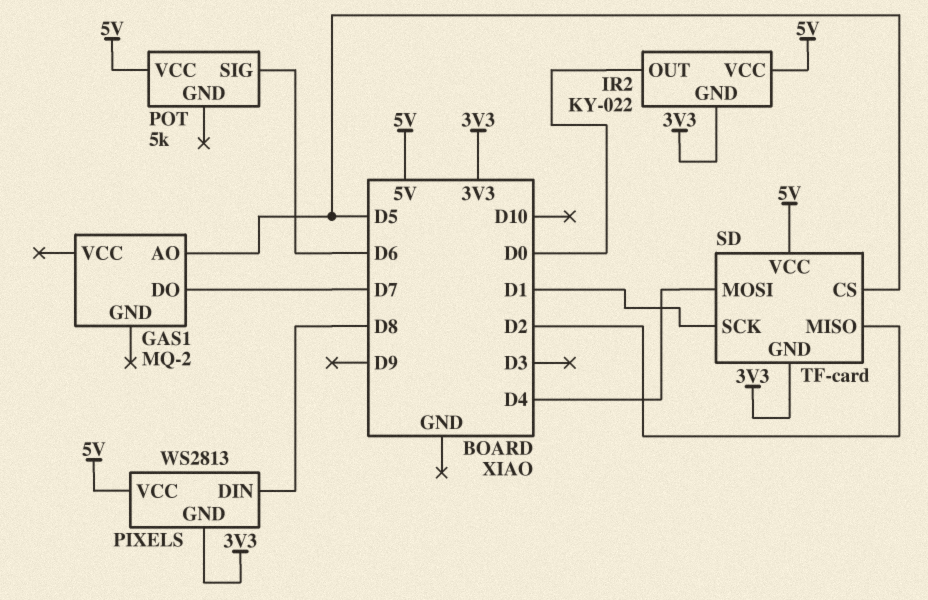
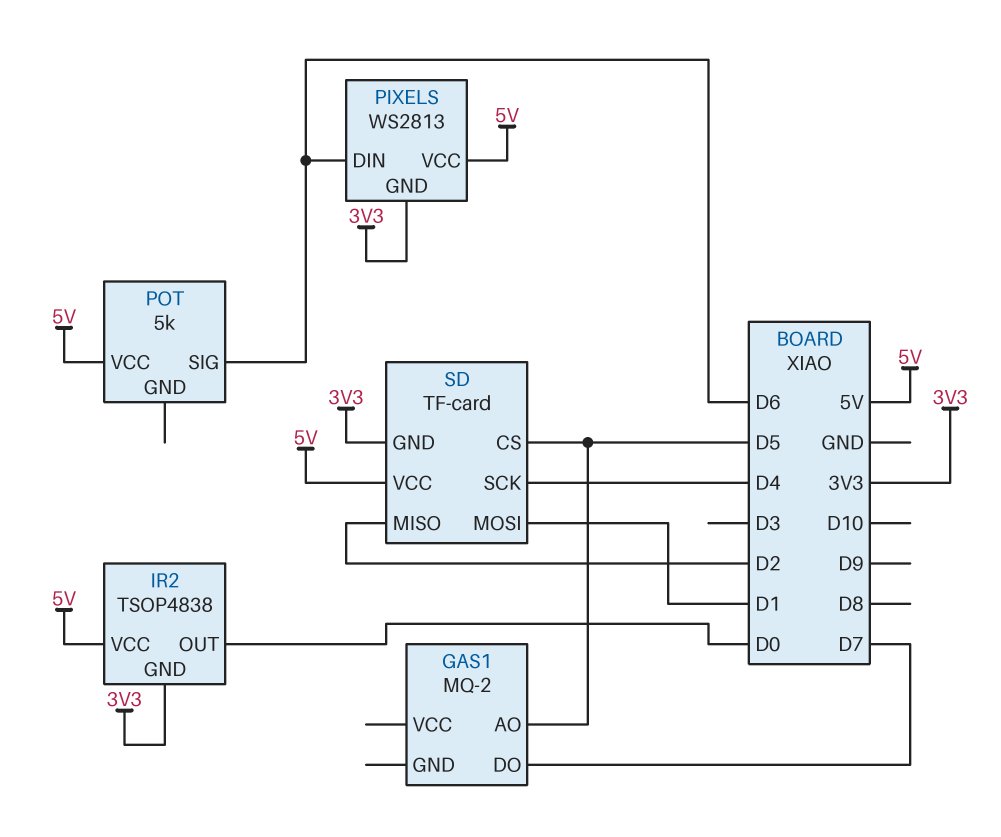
IR2: KY-022 -> TSOP4838
PIXELS pin DIN: D8 -> D6
SD pin MOSI: D4 -> D1
SD pin SCK: D1 -> D4

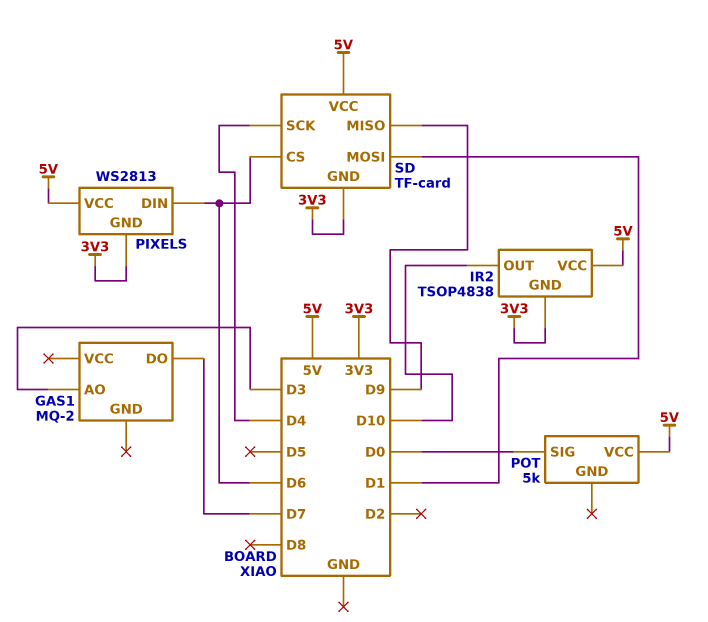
GAS1 pin AO: D5 -> D3
IR2 pin OUT: D0 -> D10
POT pin SIG: D6 -> D0
SD pin CS: D5 -> D6
SD pin MISO: D2 -> D9

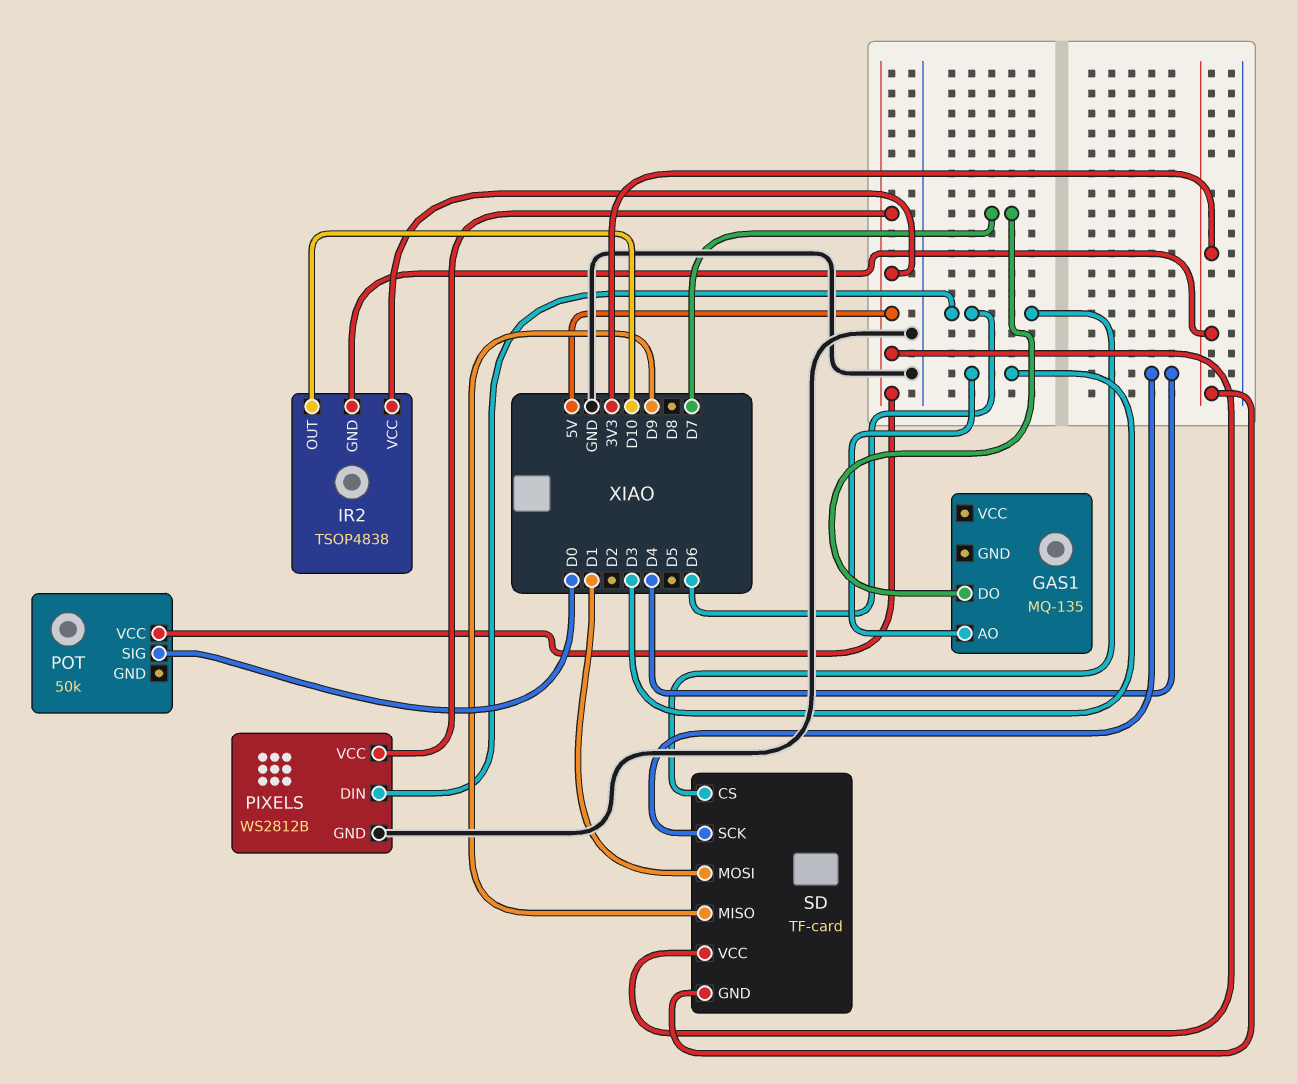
GAS1: MQ-2 -> MQ-135
PIXELS: WS2813 -> WS2812B
PIXELS pin GND: 3V3 -> GND
POT: 5k -> 50k

